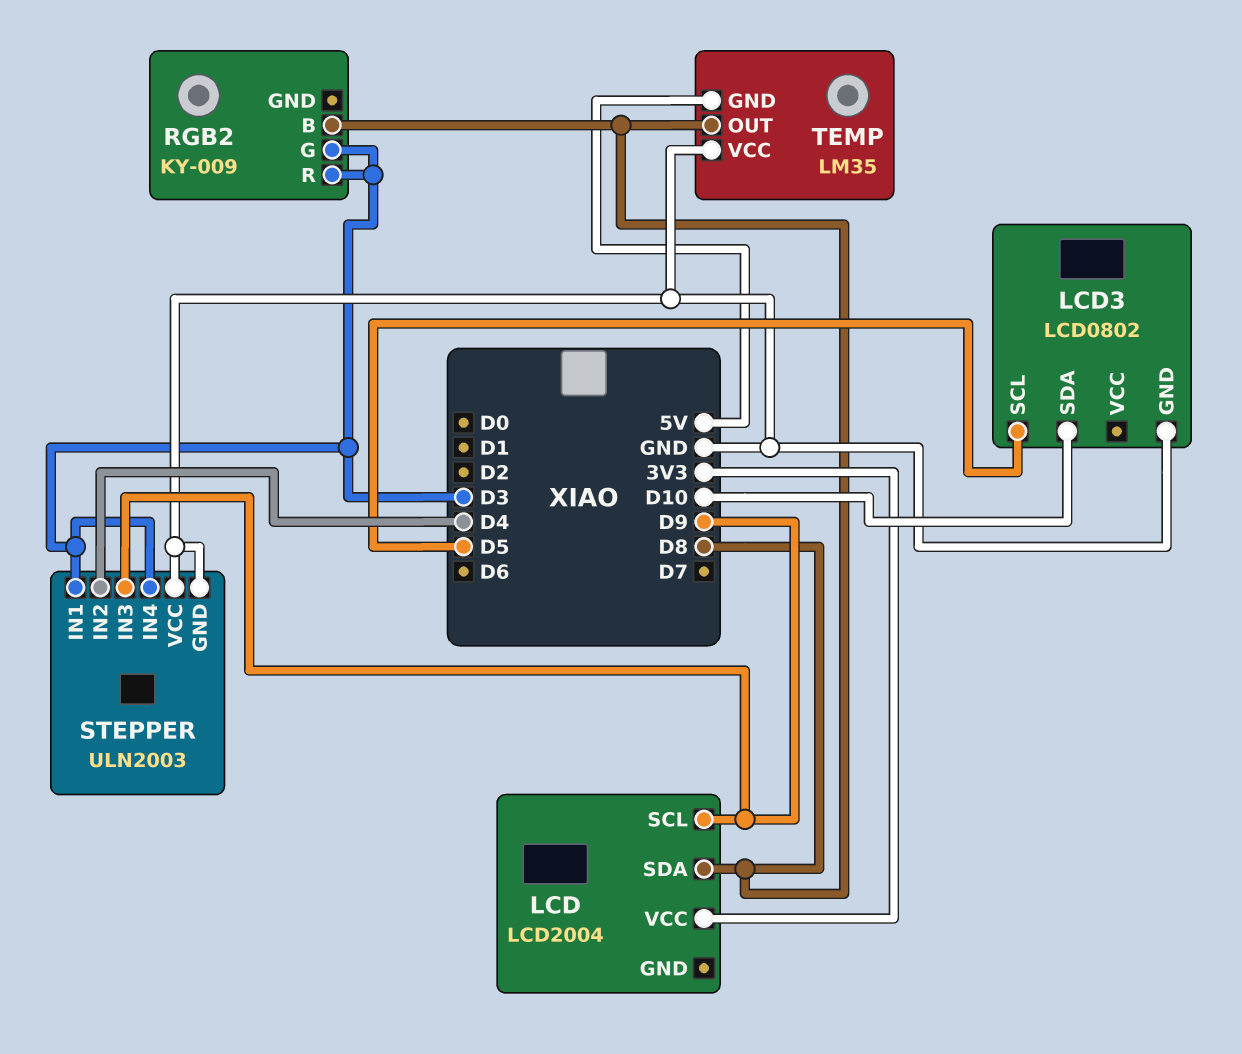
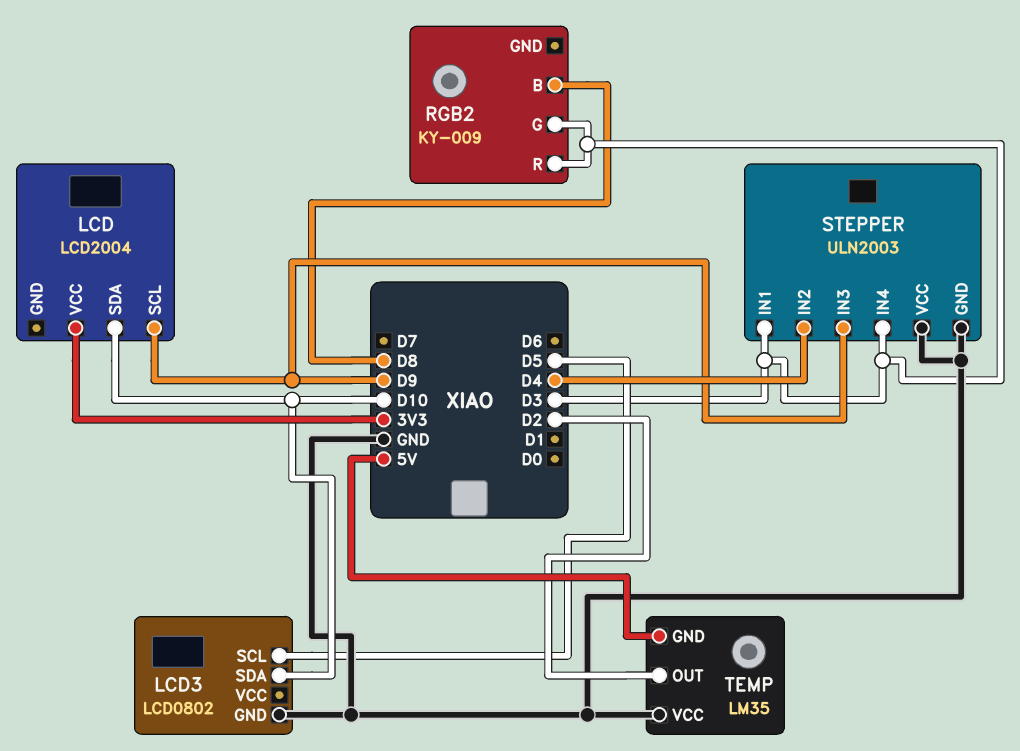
LCD pin SDA: D8 -> D10
TEMP pin OUT: D8 -> D2

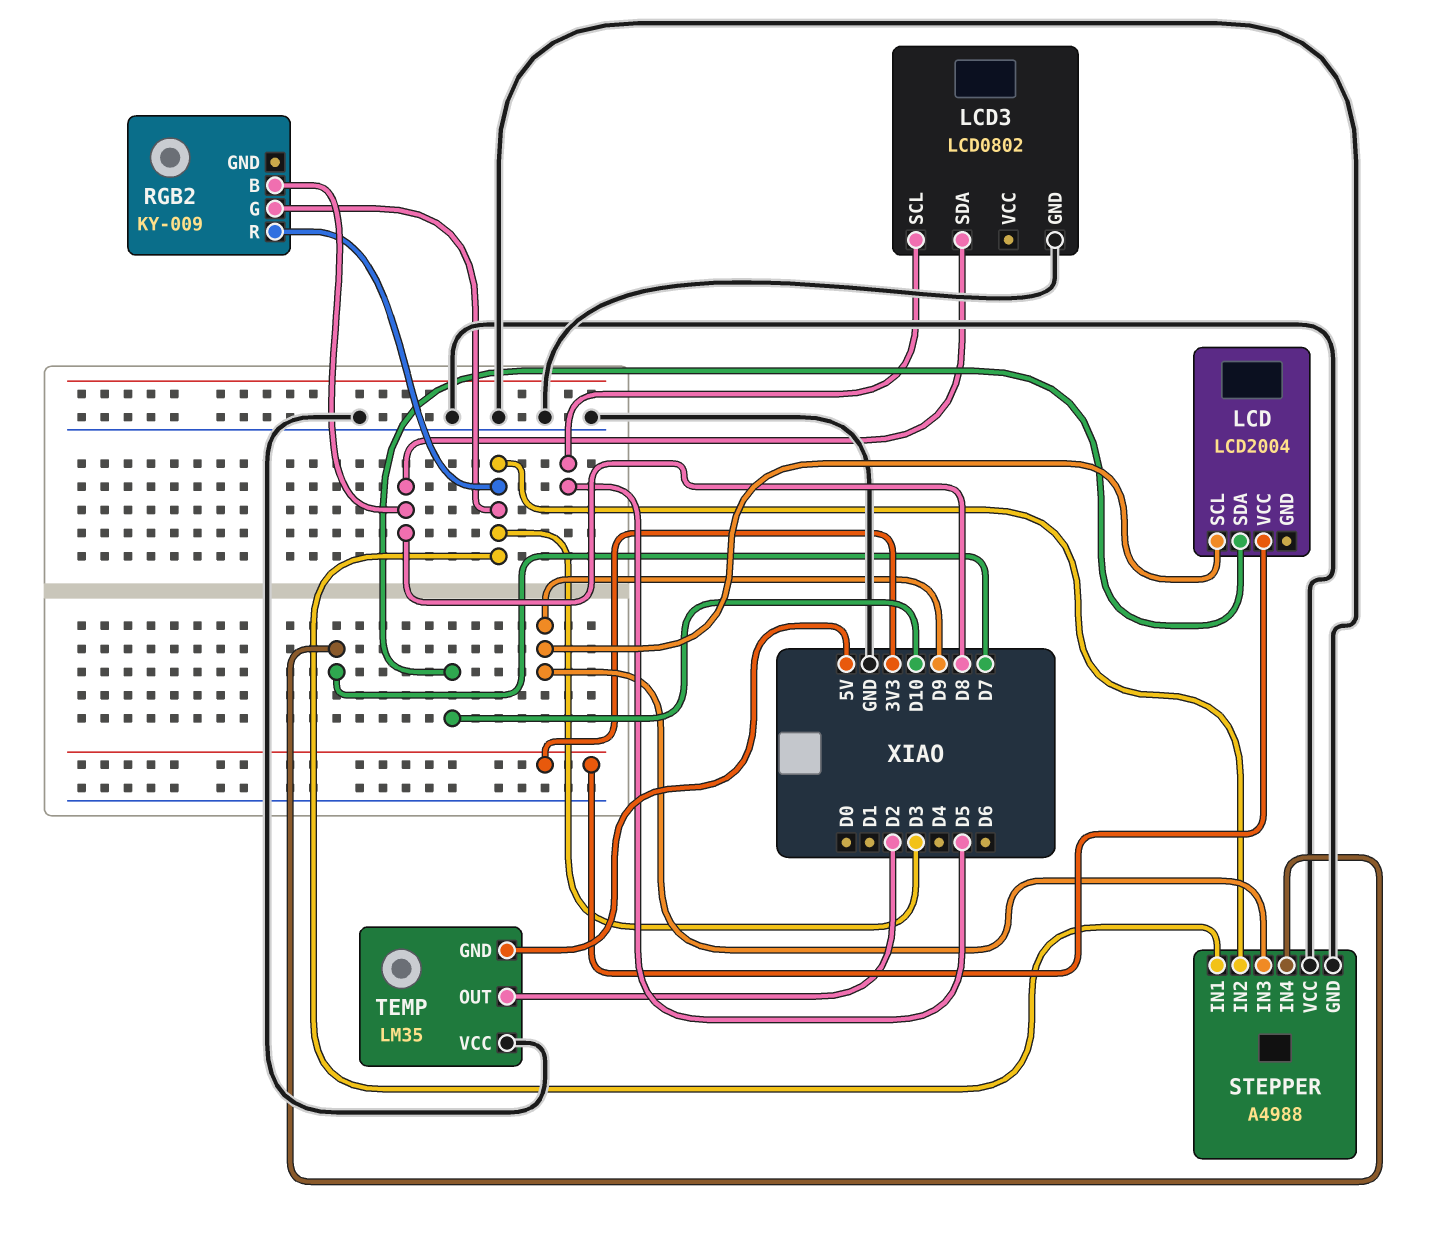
LCD3 pin SDA: D10 -> D8
STEPPER: ULN2003 -> A4988
STEPPER pin IN2: D4 -> D3
STEPPER pin IN4: D3 -> D7

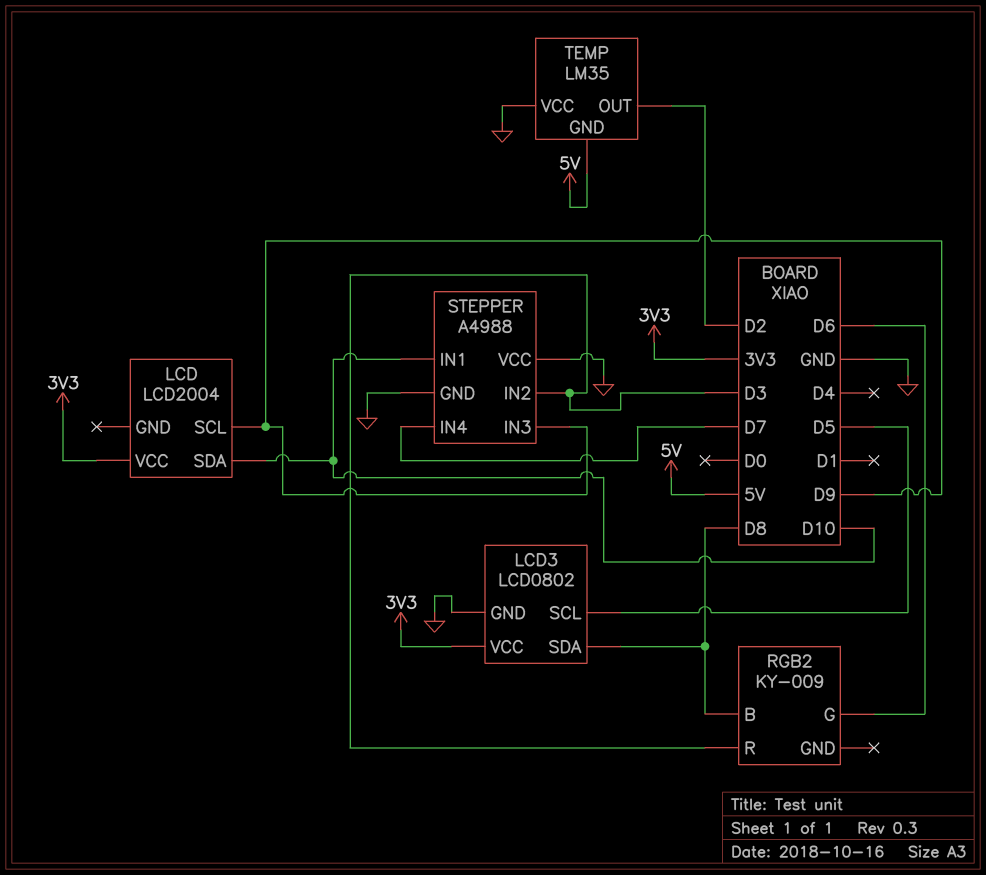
LCD3 pin VCC: none -> 3V3
RGB2 pin G: D3 -> D6
STEPPER pin IN1: D3 -> D10

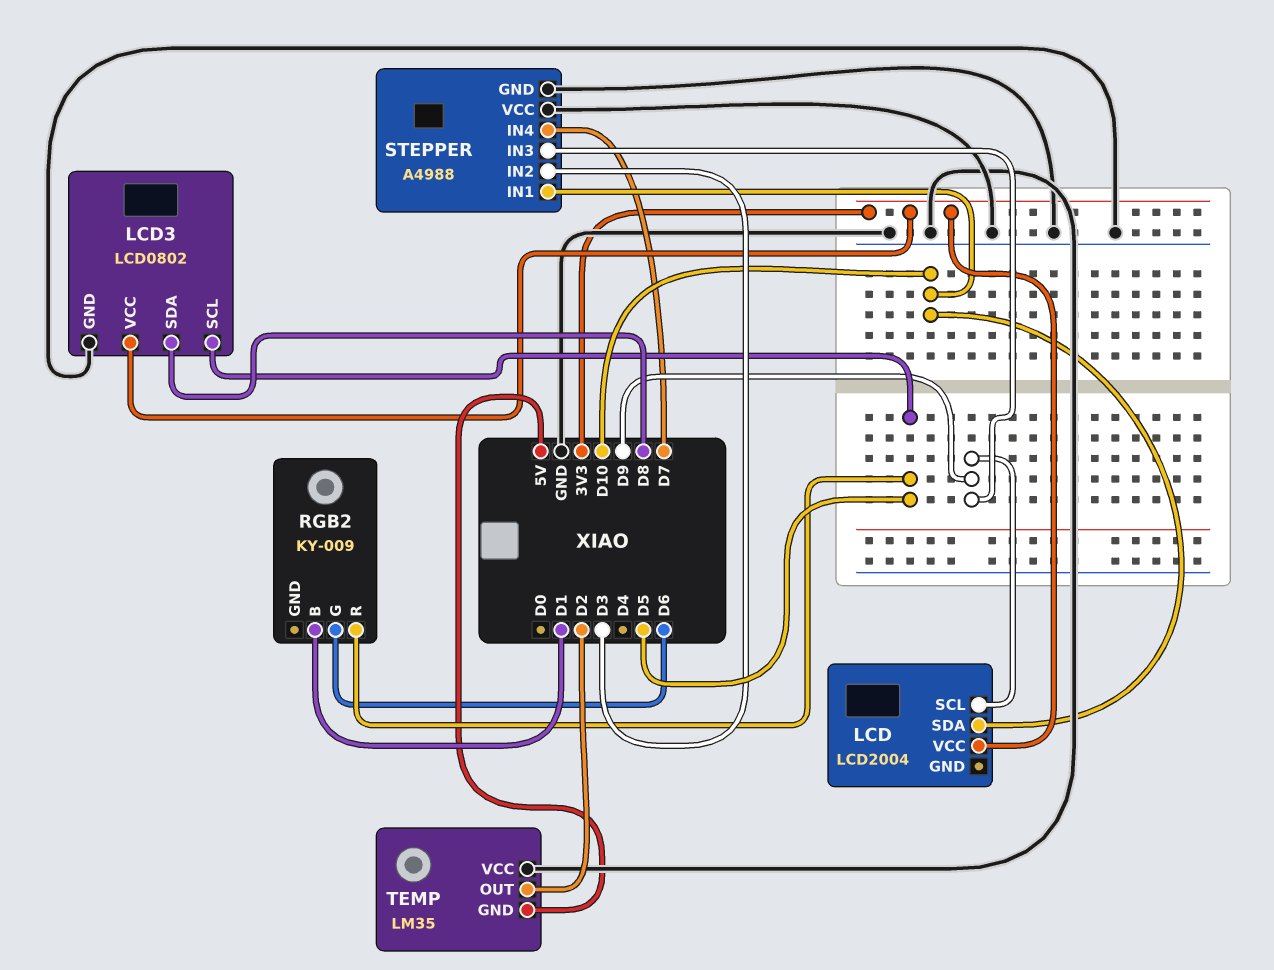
RGB2 pin B: D8 -> D1
RGB2 pin R: D3 -> D5

